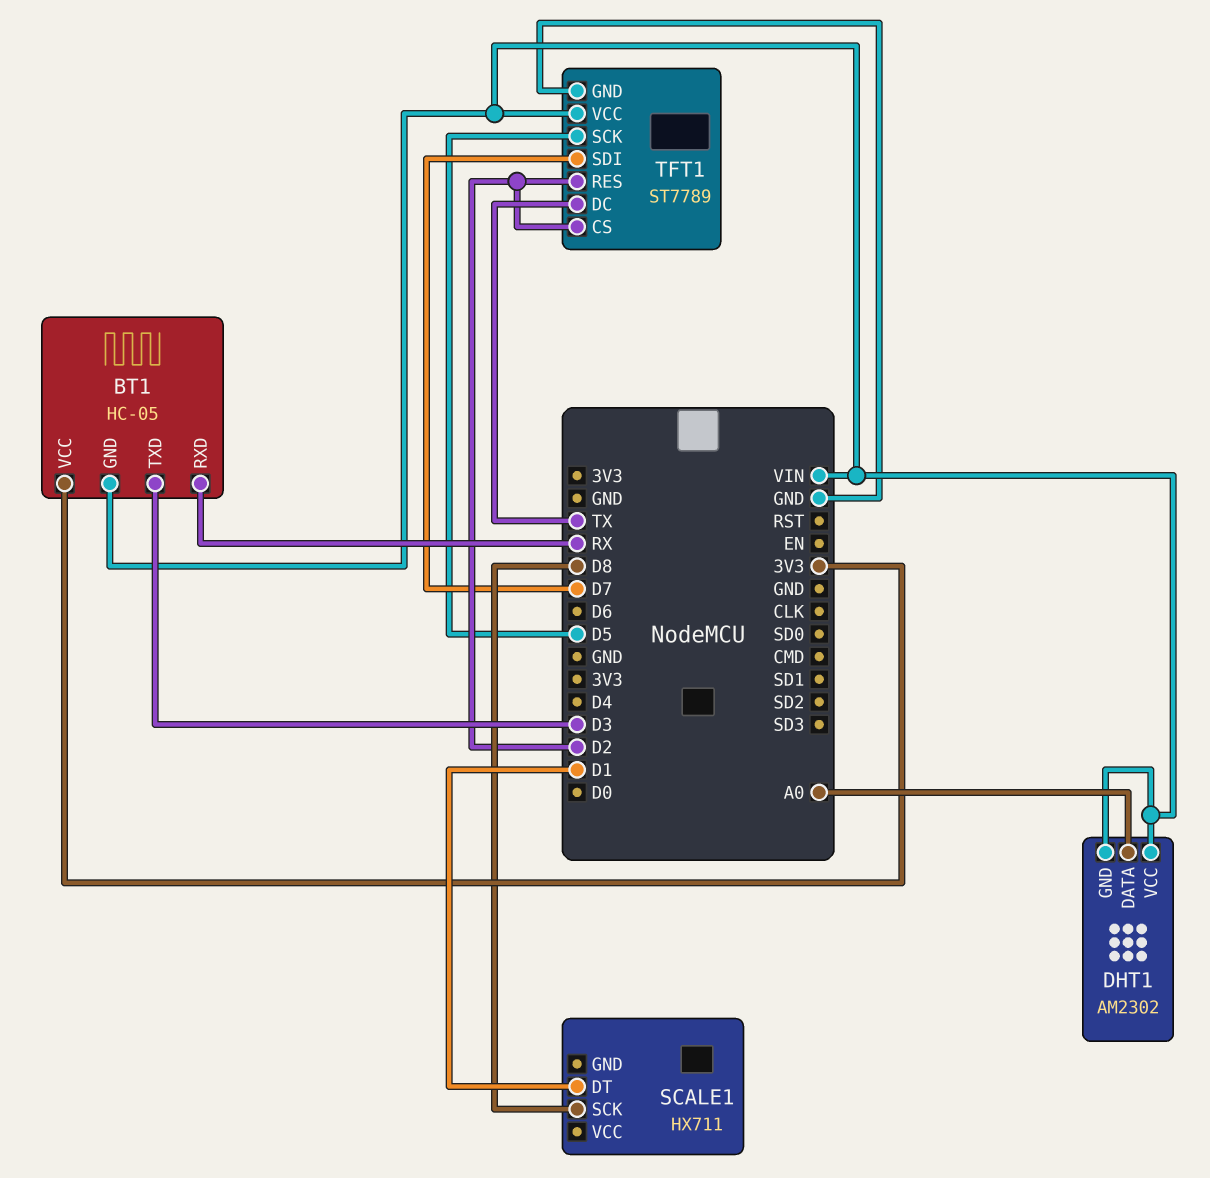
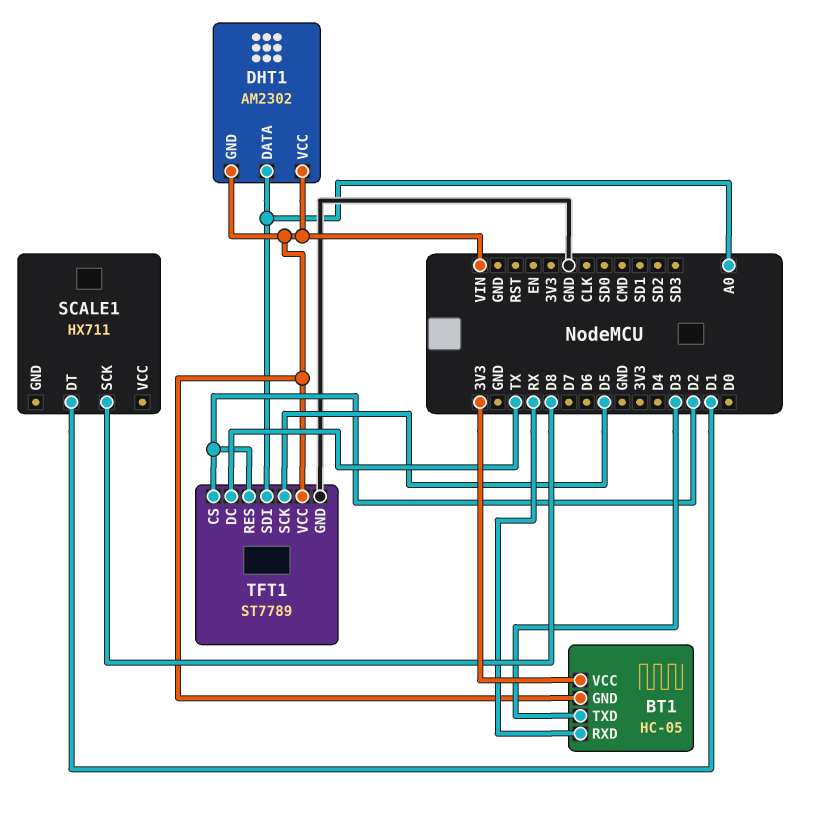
TFT1 pin SDI: D7 -> A0

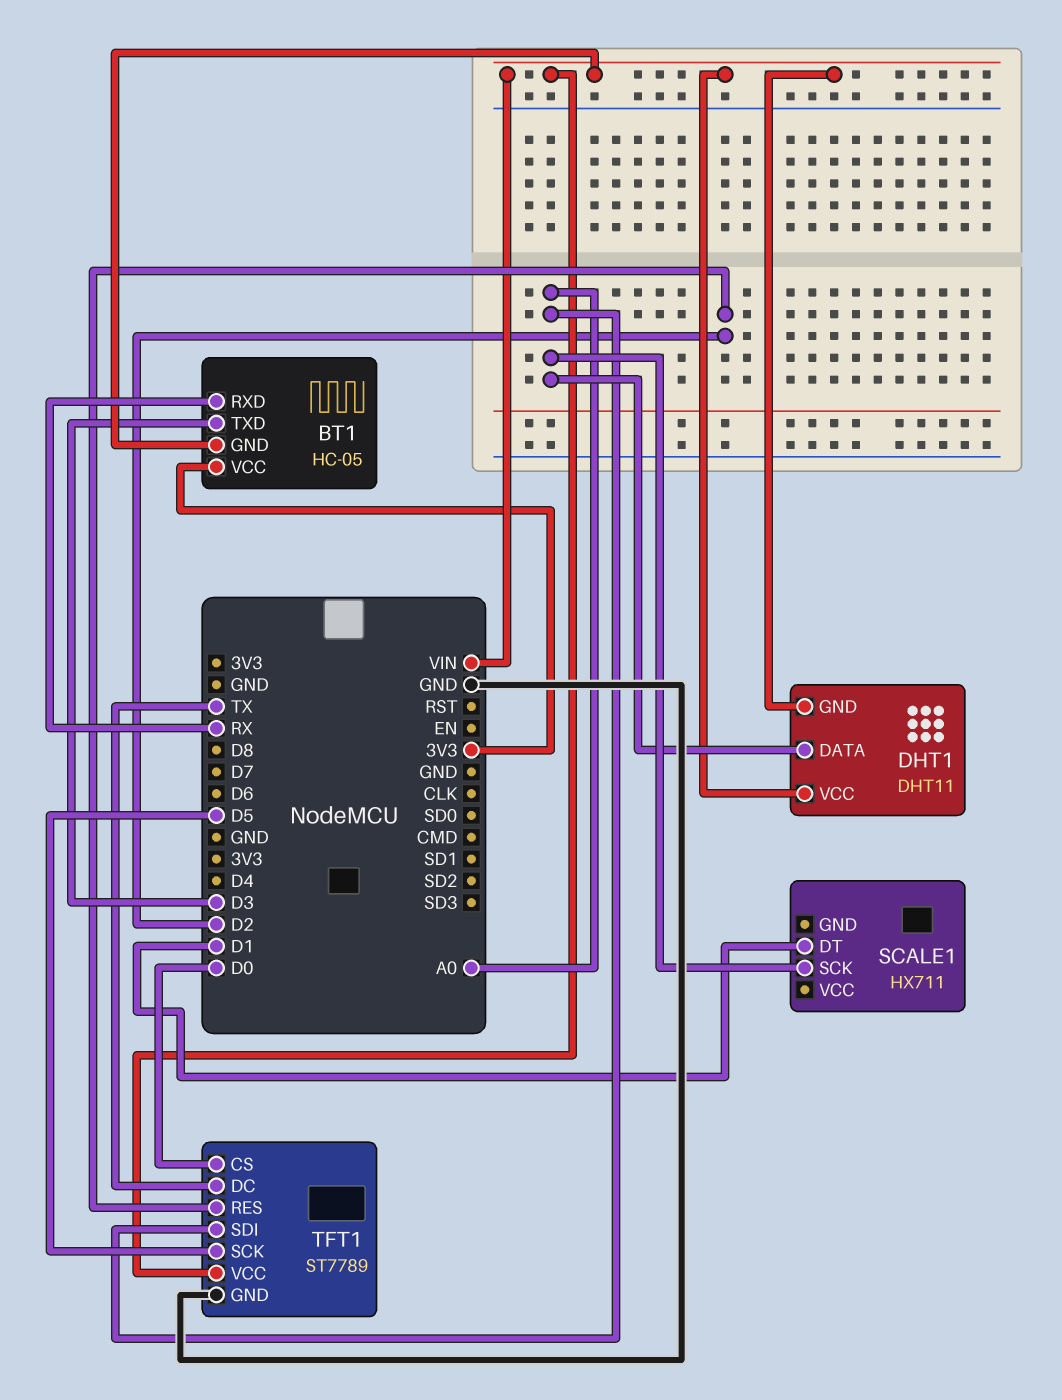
DHT1: AM2302 -> DHT11
SCALE1 pin SCK: D8 -> A0
TFT1 pin CS: D2 -> D0

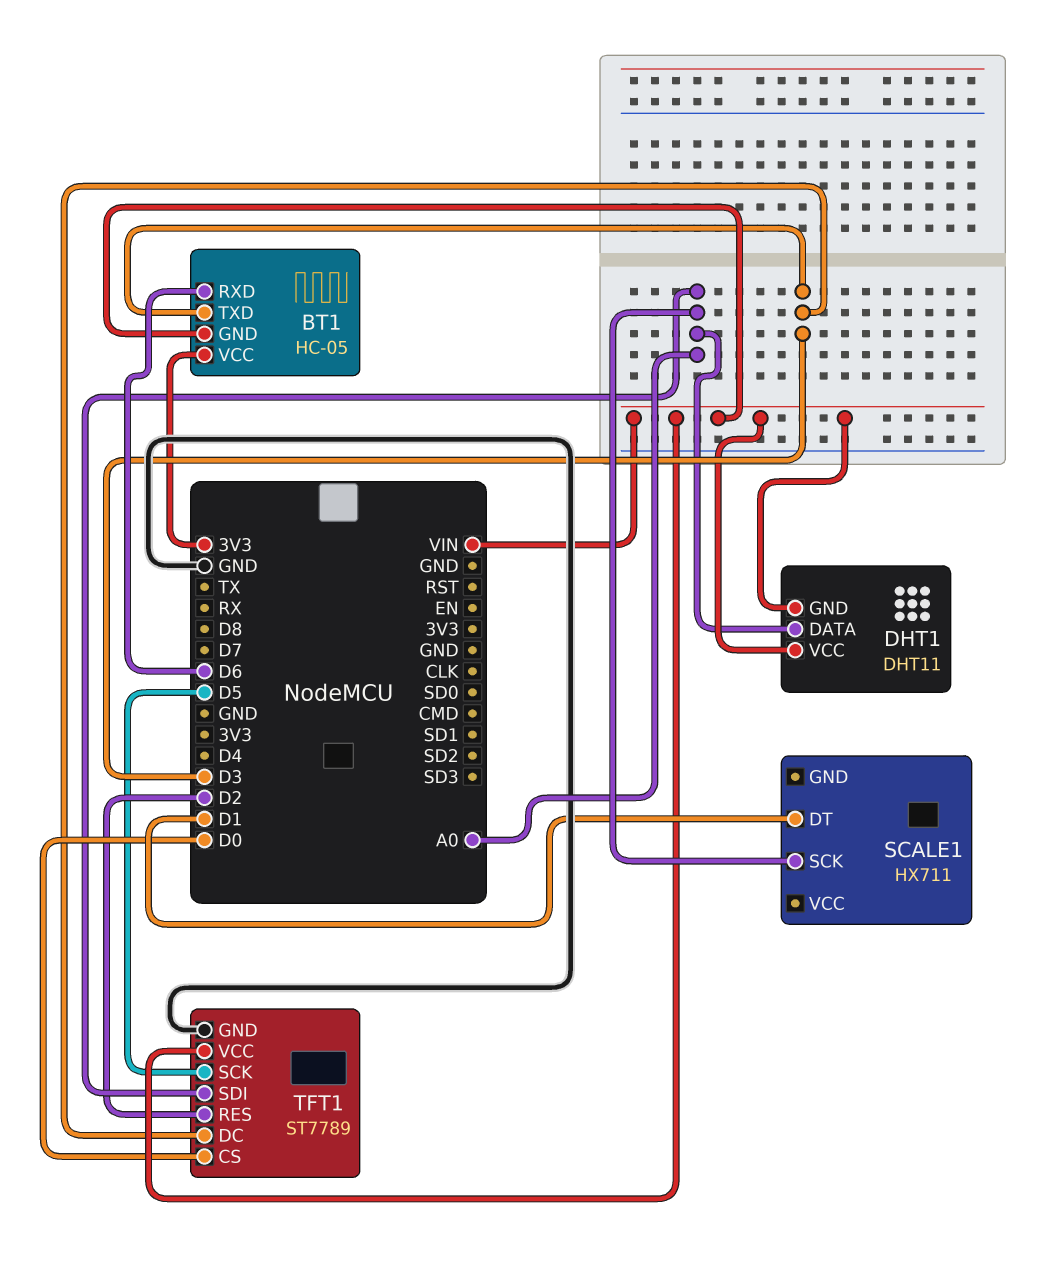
BT1 pin RXD: RX -> D6
TFT1 pin DC: TX -> D3

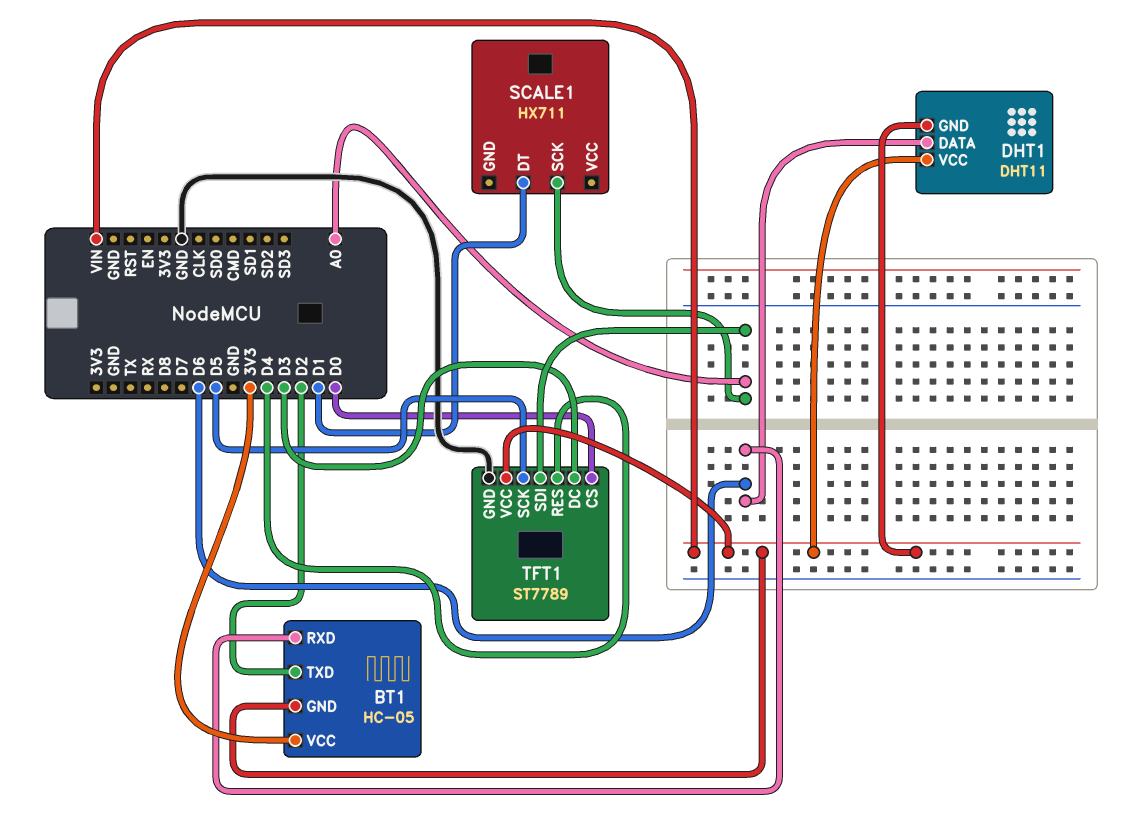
BT1 pin TXD: D3 -> D2
DHT1 pin DATA: A0 -> D6
TFT1 pin RES: D2 -> D4

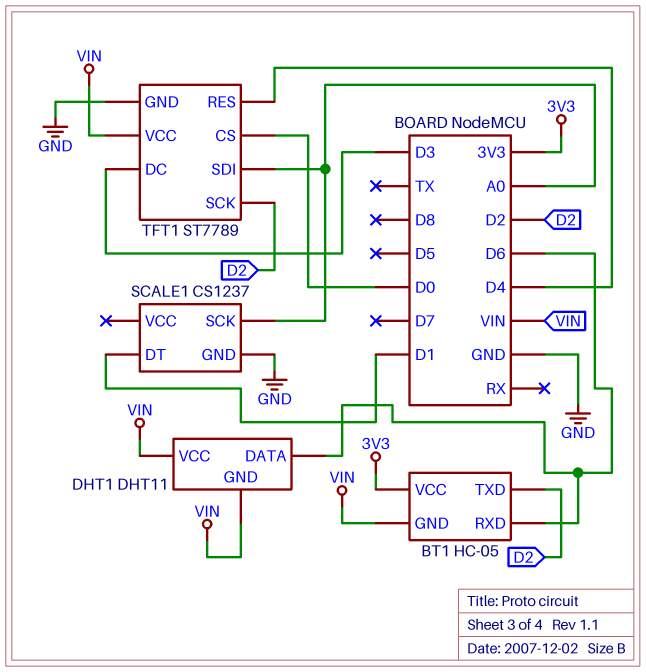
SCALE1: HX711 -> CS1237
SCALE1 pin GND: none -> GND
TFT1 pin SCK: D5 -> D2

